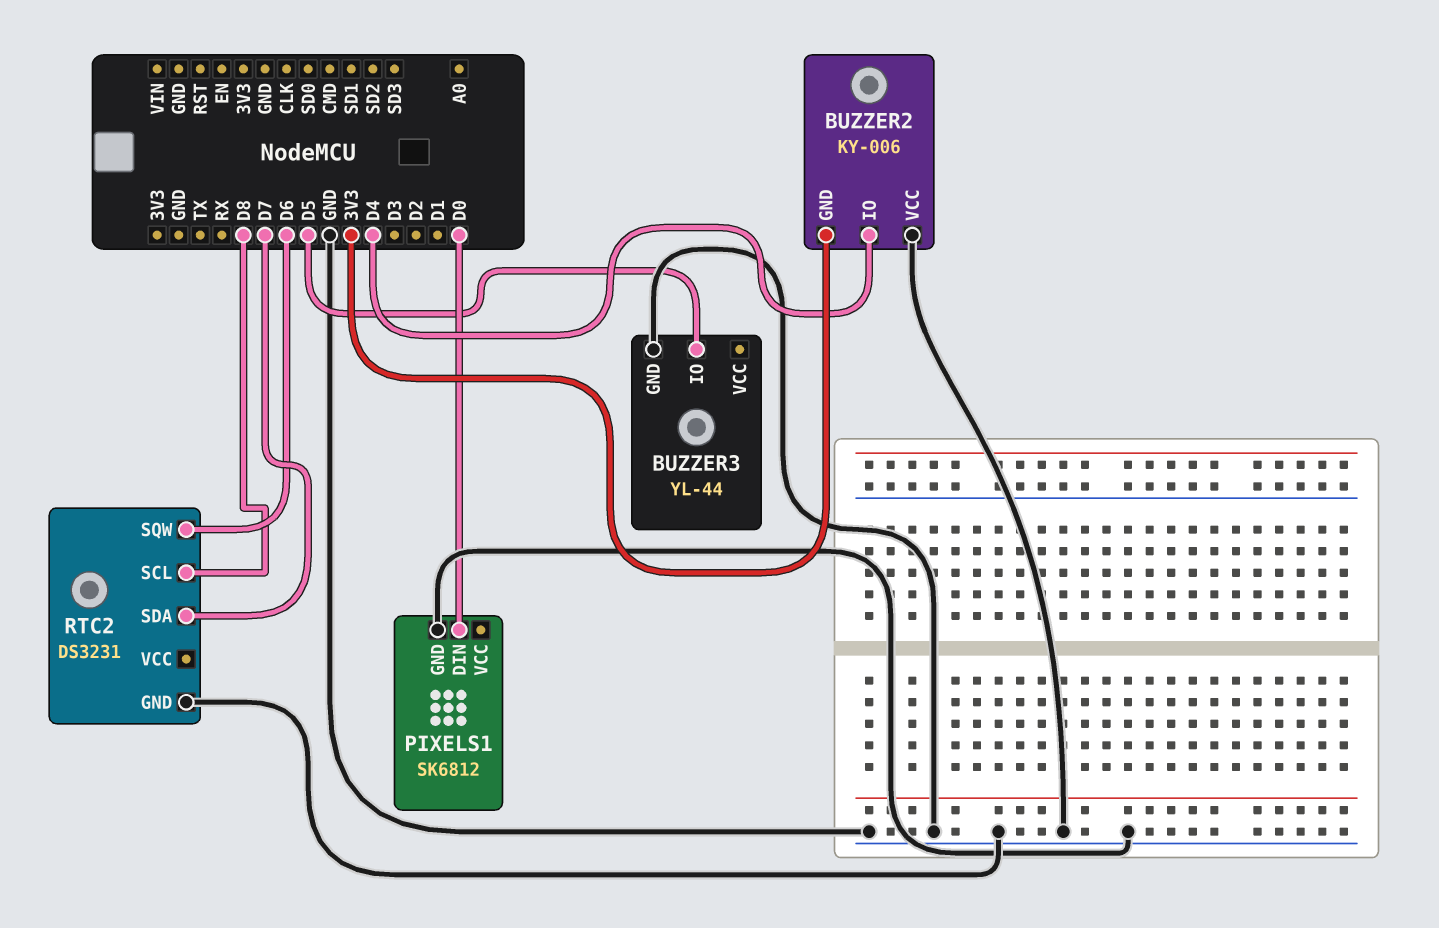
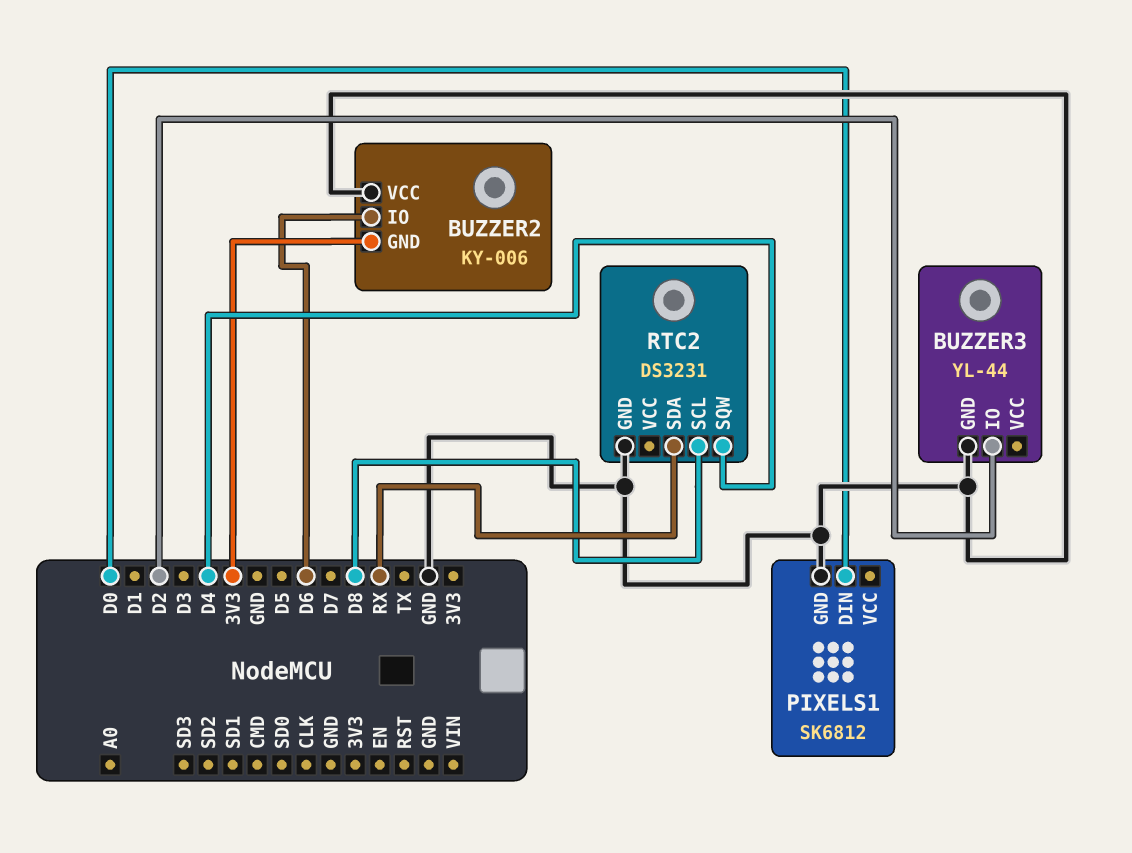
BUZZER2 pin IO: D4 -> D6
BUZZER3 pin IO: D5 -> D2
RTC2 pin SDA: D7 -> RX
RTC2 pin SQW: D6 -> D4

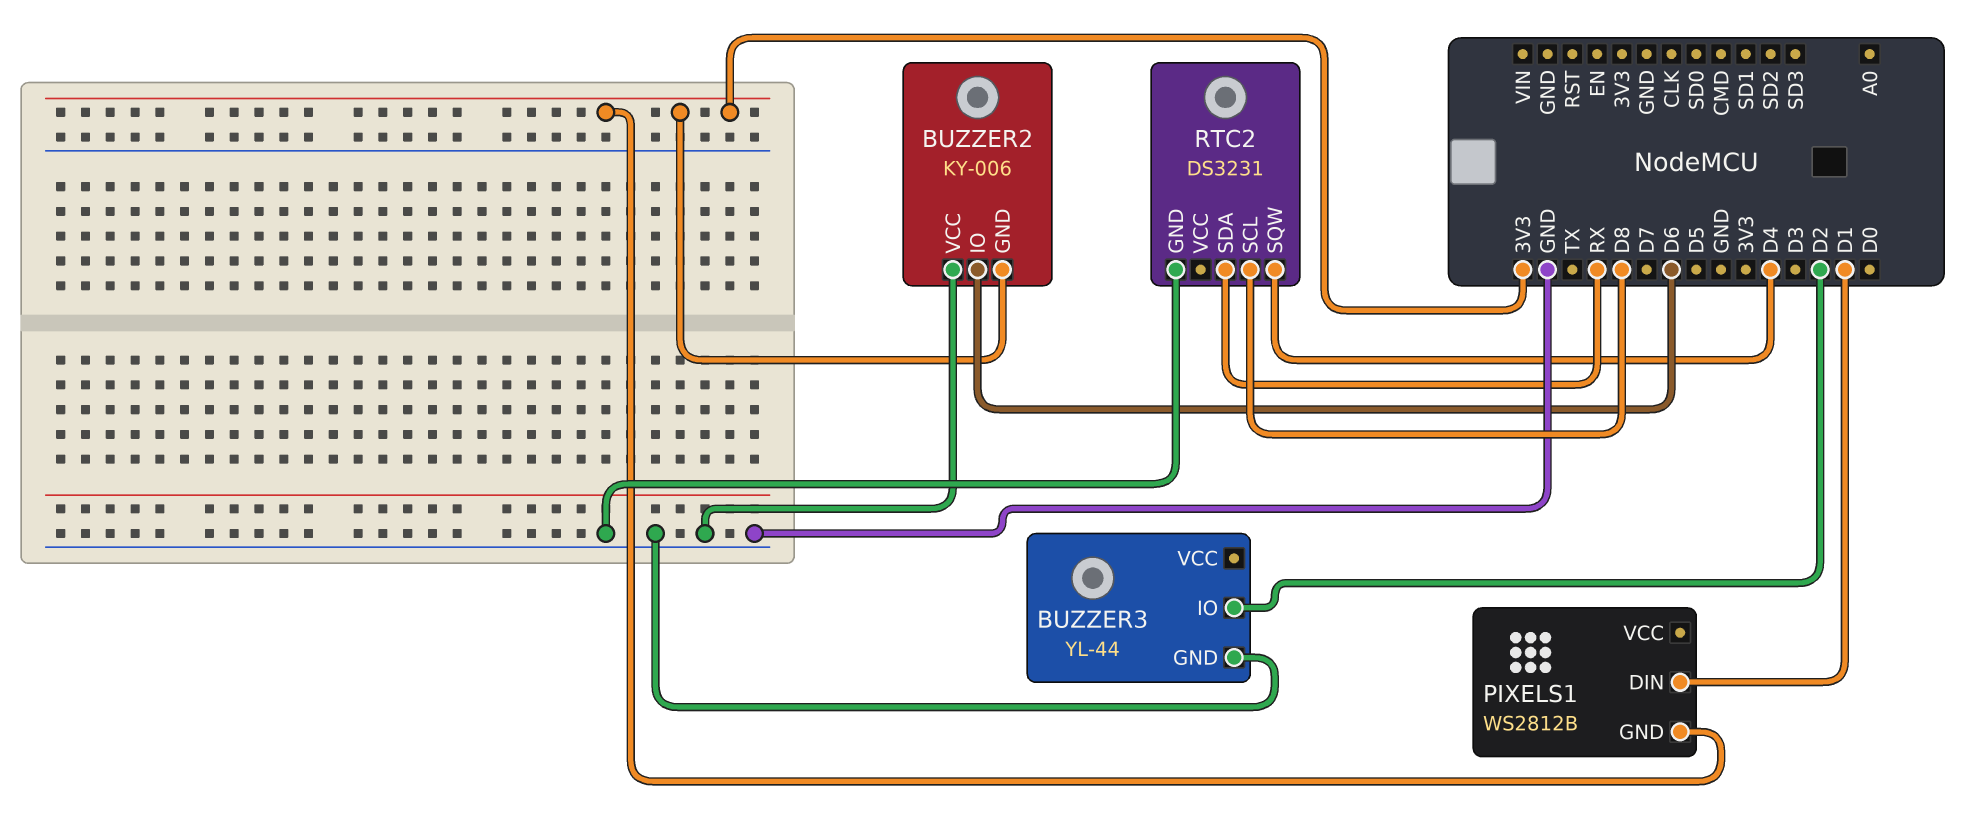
PIXELS1: SK6812 -> WS2812B
PIXELS1 pin DIN: D0 -> D1
PIXELS1 pin GND: GND -> 3V3

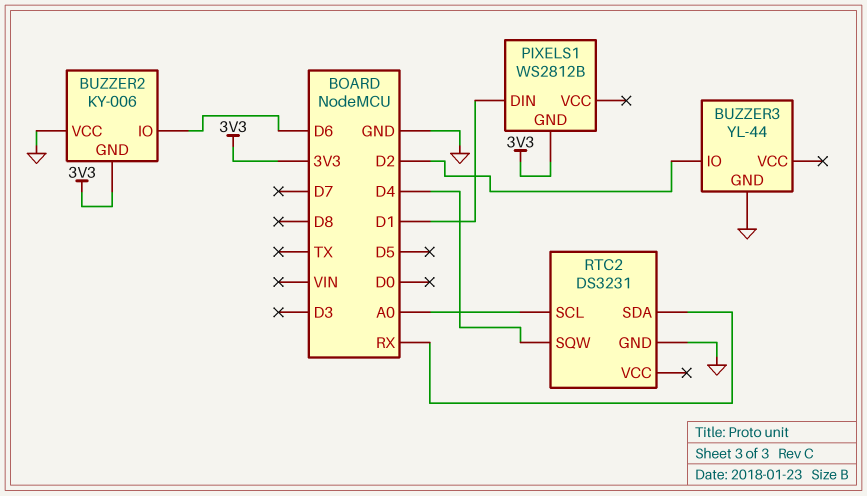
RTC2 pin SCL: D8 -> A0

